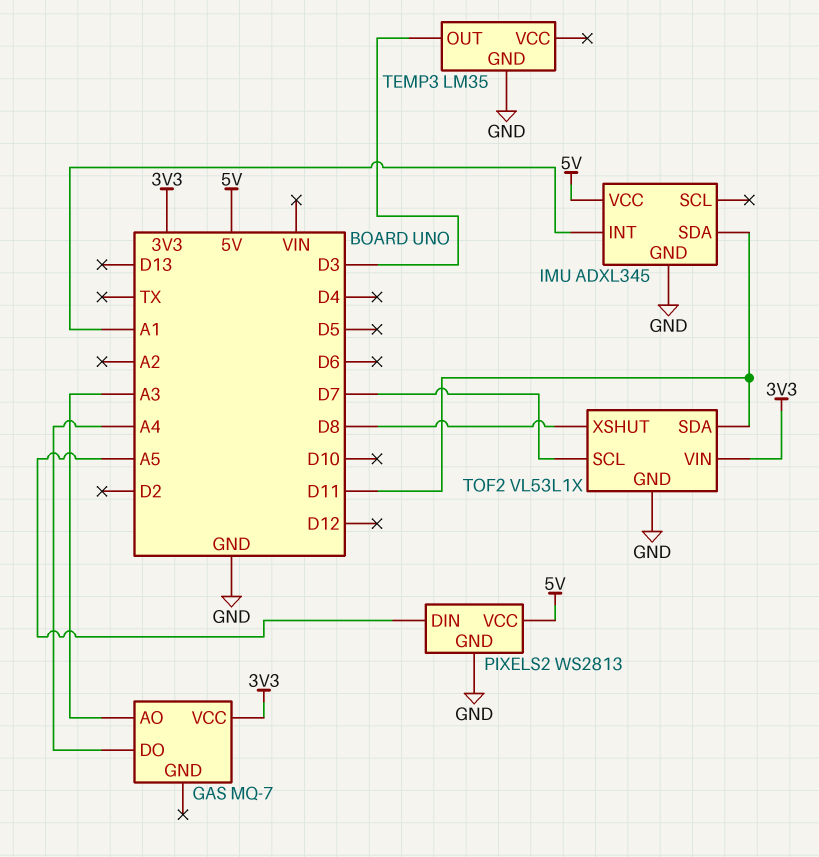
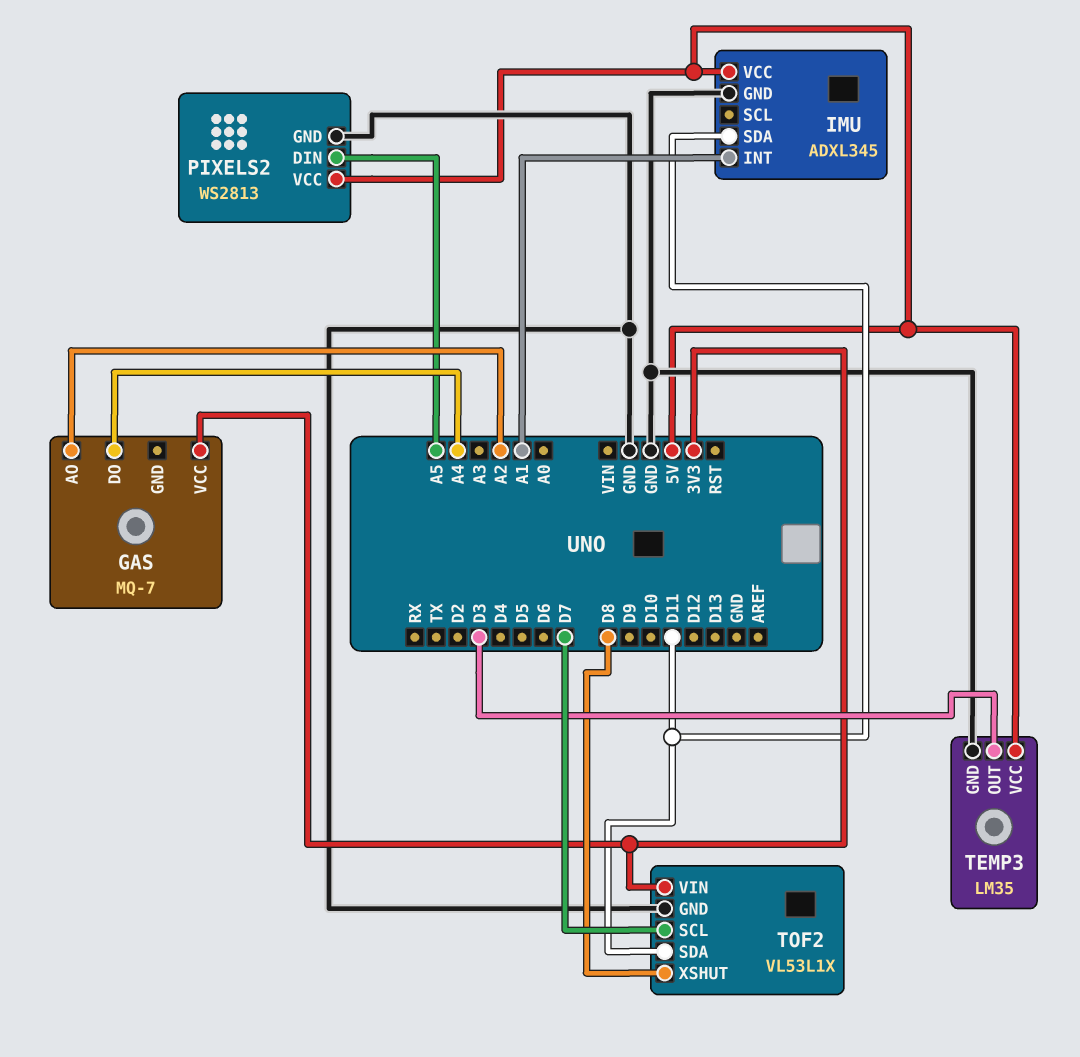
GAS pin AO: A3 -> A2
TEMP3 pin VCC: none -> 5V

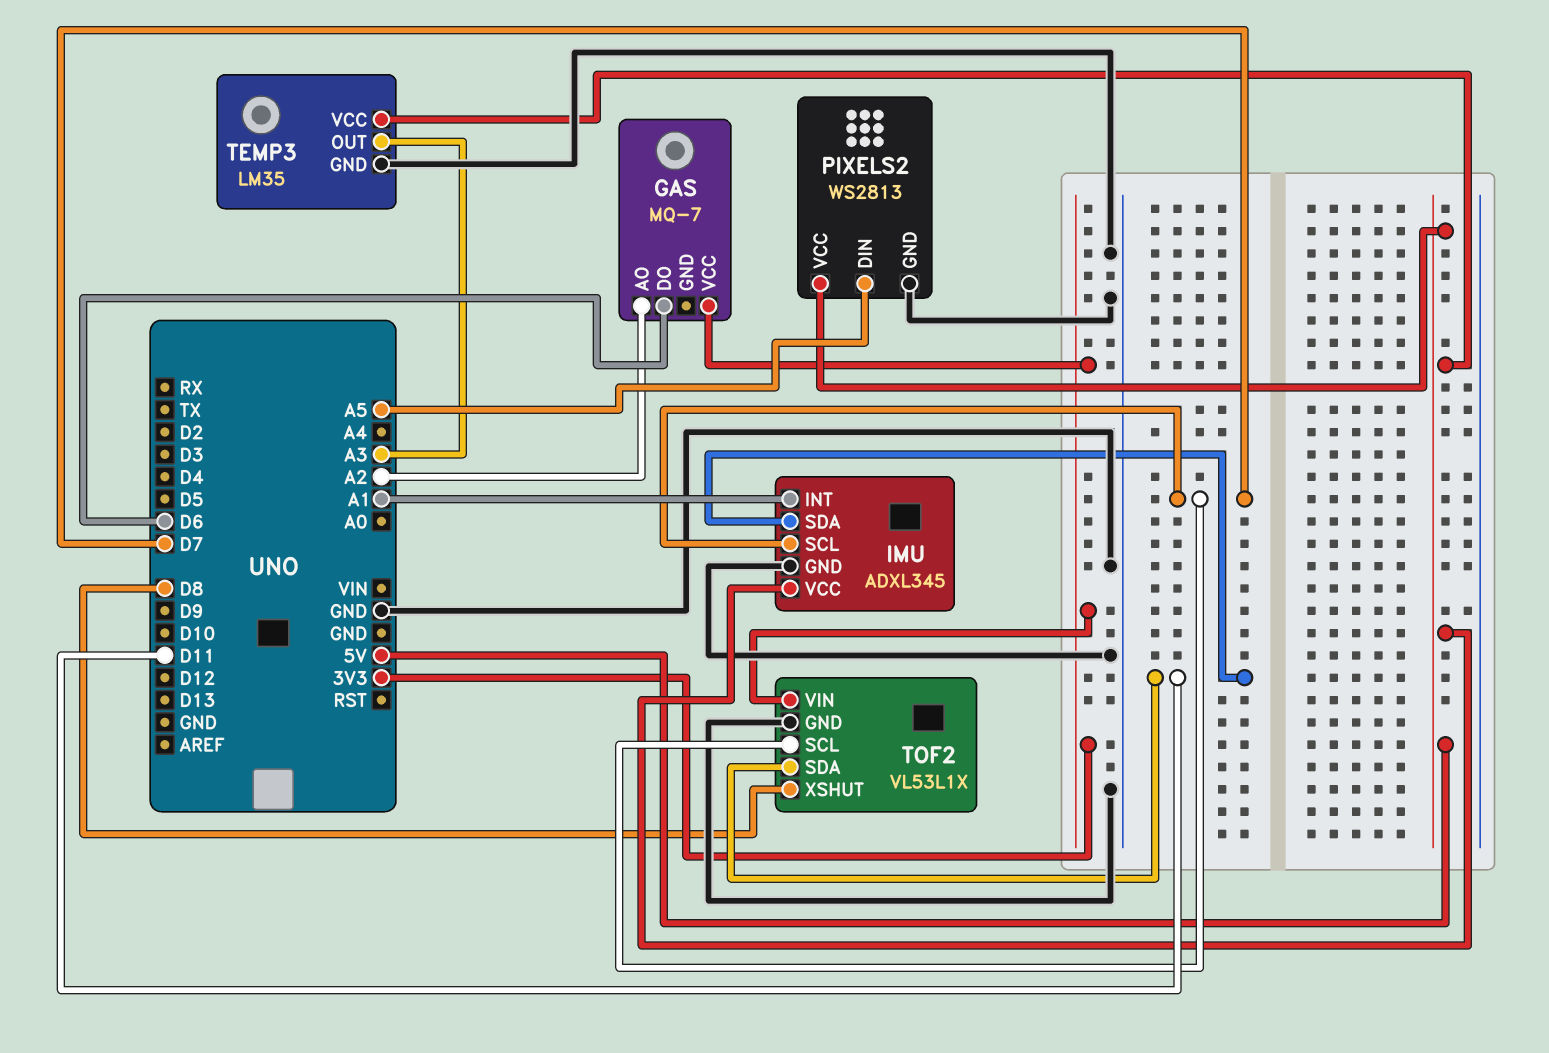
GAS pin DO: A4 -> D6
IMU pin SCL: none -> D7
TEMP3 pin OUT: D3 -> A3

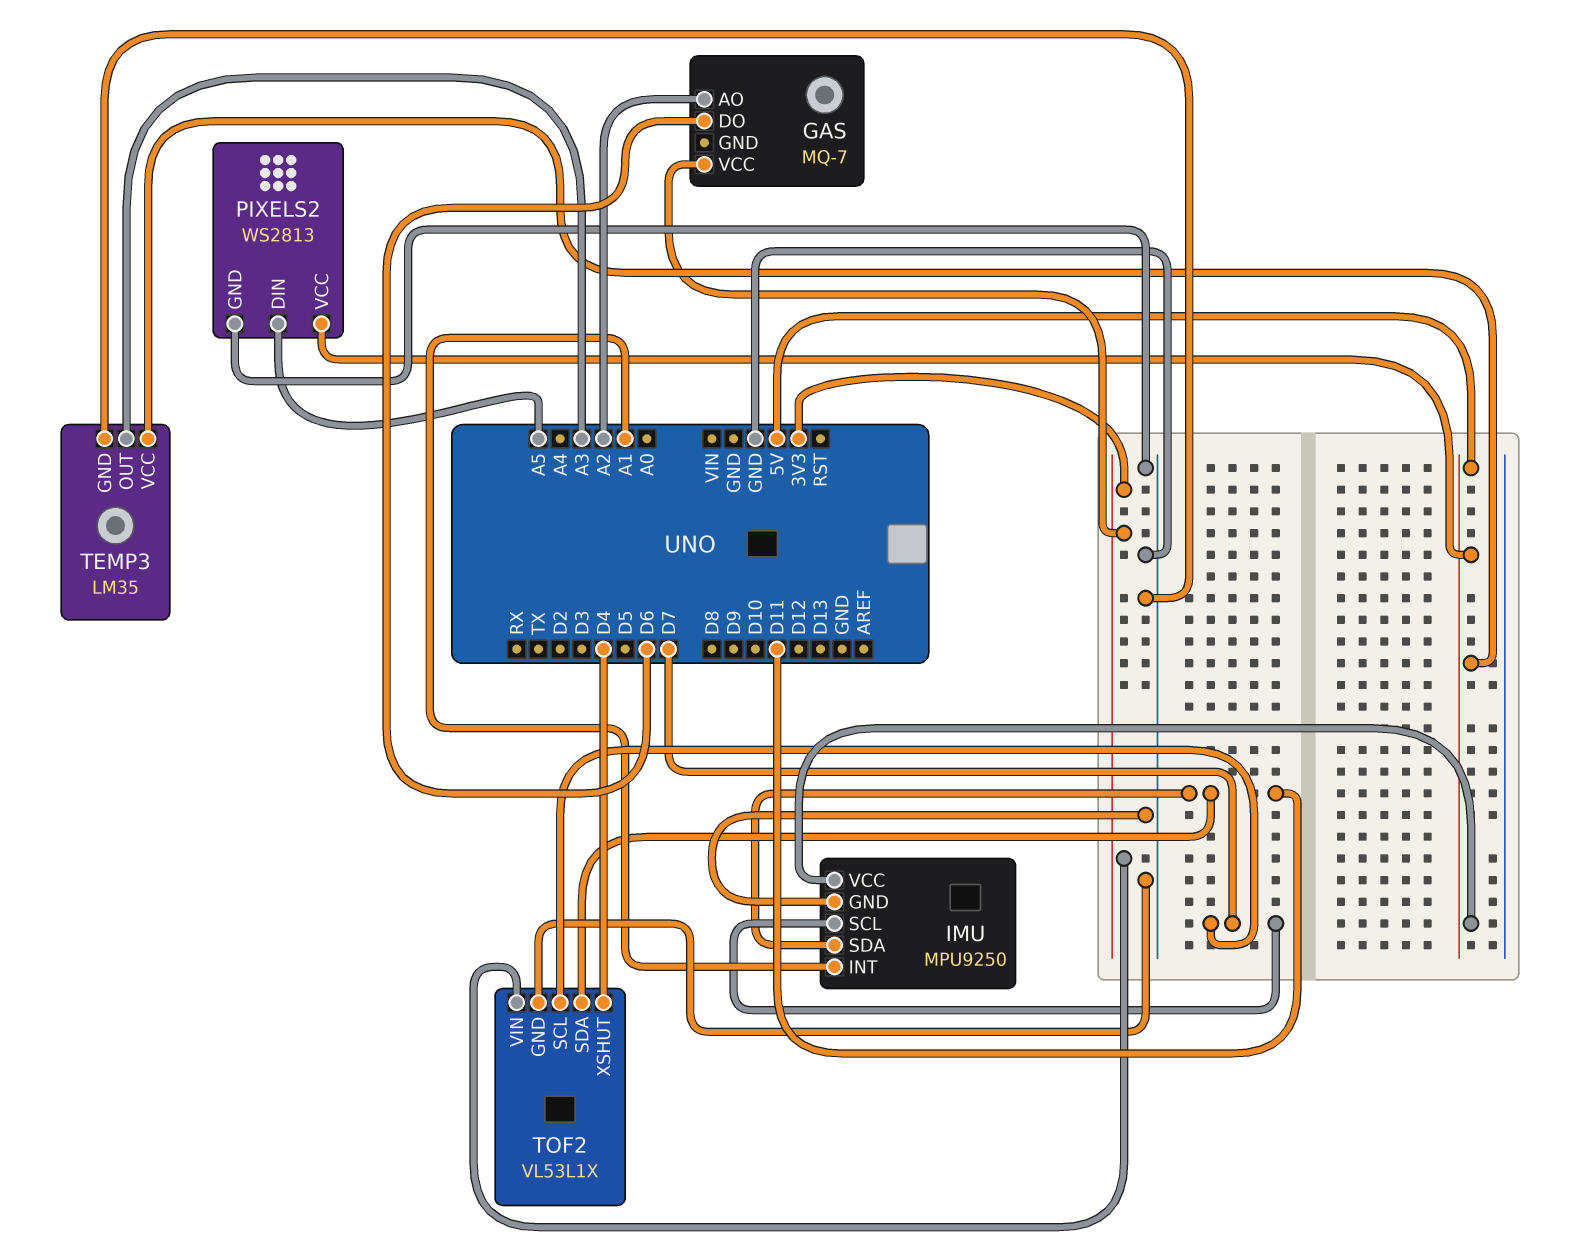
IMU: ADXL345 -> MPU9250
TOF2 pin XSHUT: D8 -> D4

